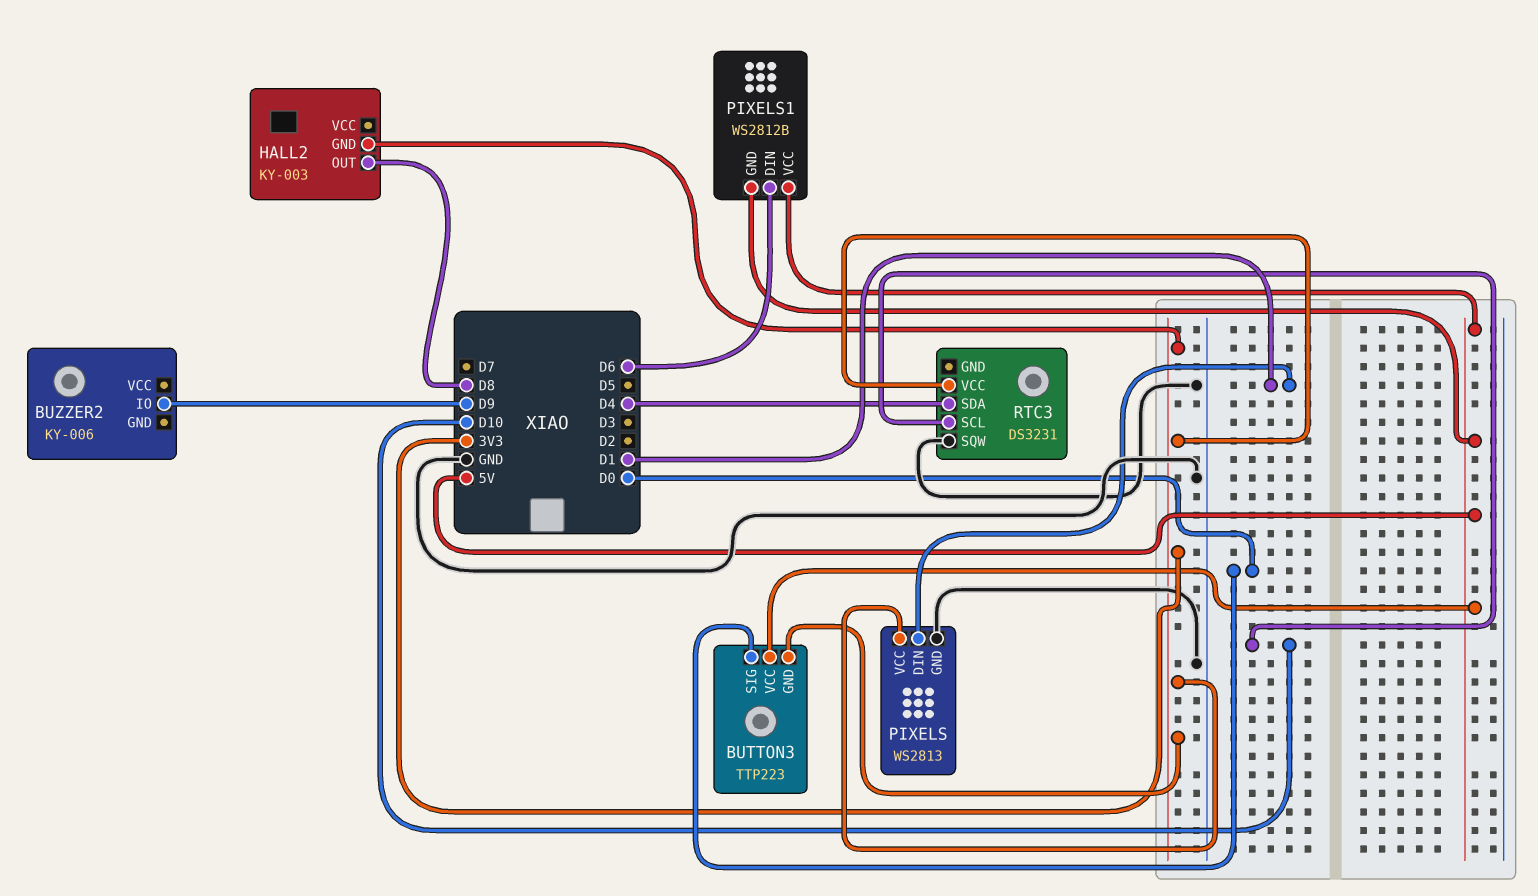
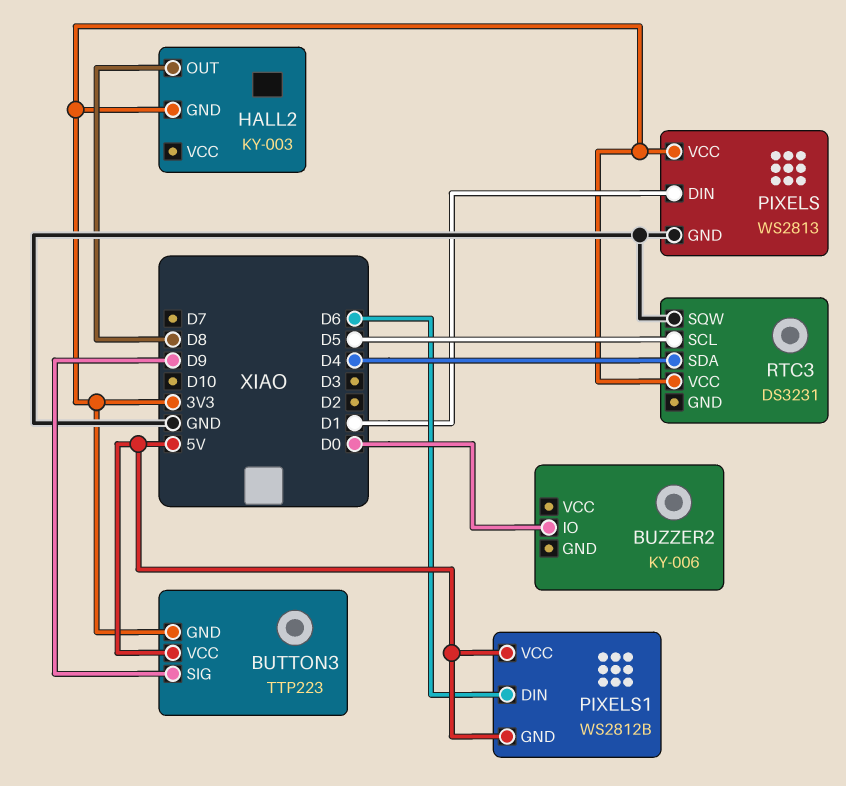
BUTTON3 pin SIG: D0 -> D9
BUZZER2 pin IO: D9 -> D0
RTC3 pin SCL: D10 -> D5

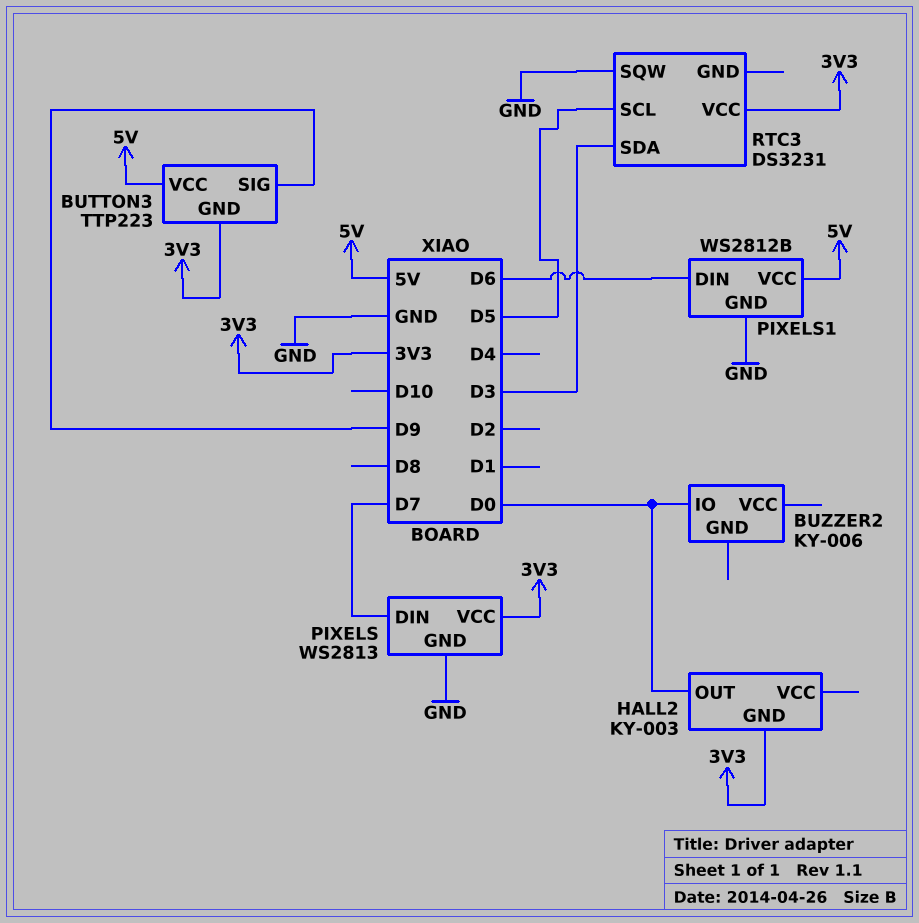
HALL2 pin OUT: D8 -> D0
PIXELS pin DIN: D1 -> D7
PIXELS1 pin GND: 5V -> GND
RTC3 pin SDA: D4 -> D3

